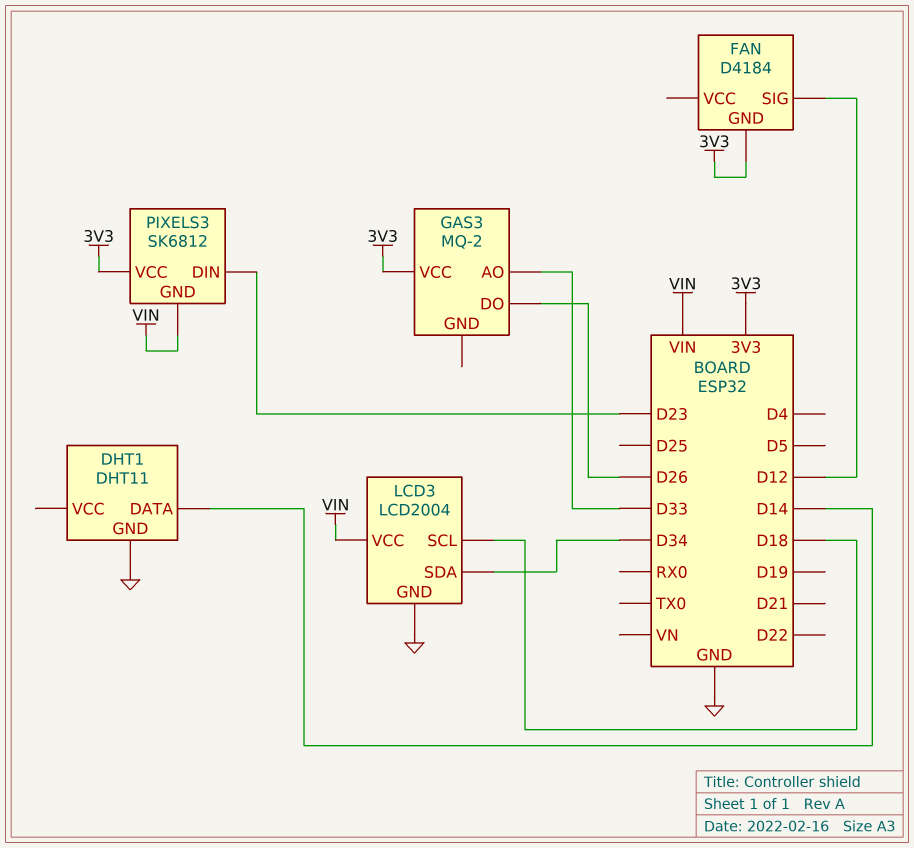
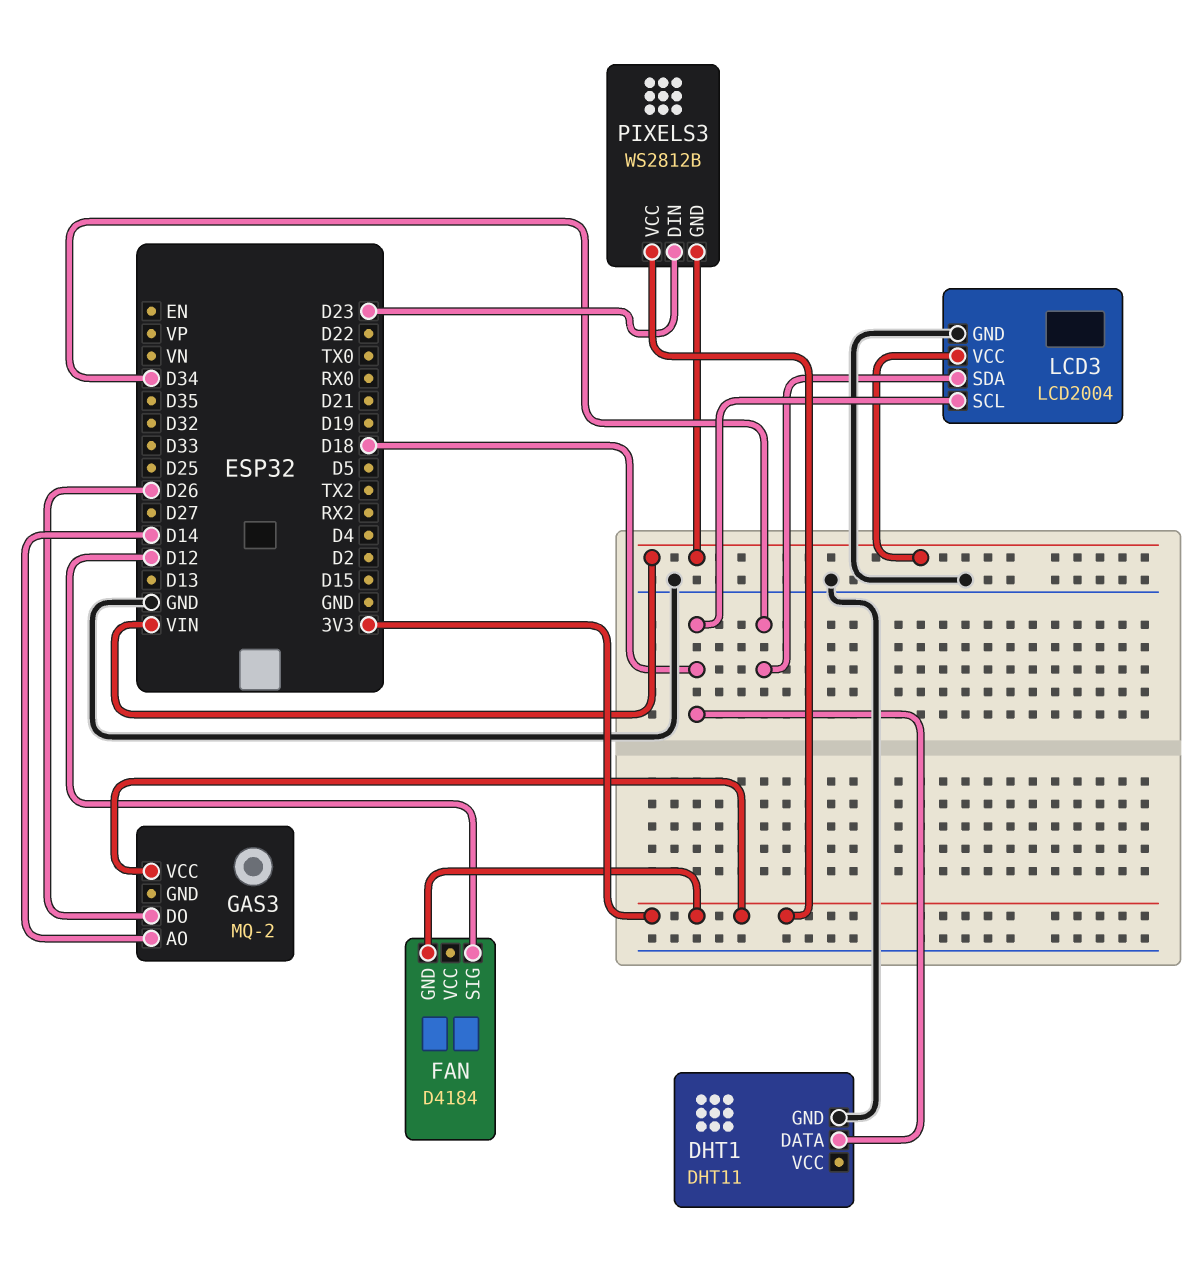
DHT1 pin DATA: D14 -> D18
GAS3 pin AO: D33 -> D14
PIXELS3: SK6812 -> WS2812B

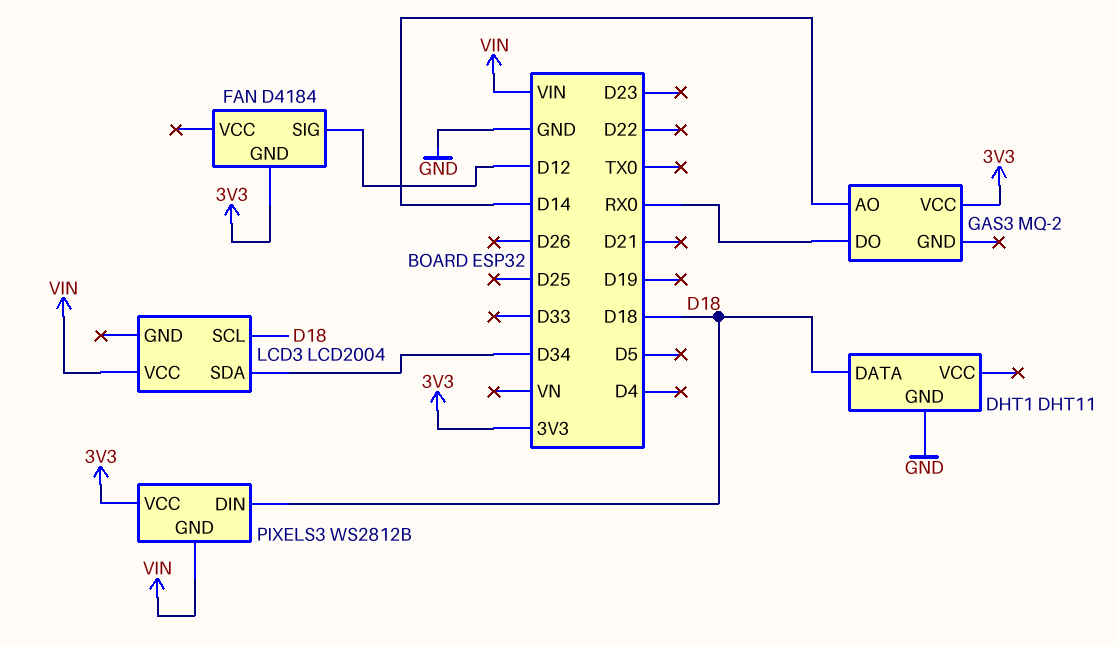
GAS3 pin DO: D26 -> RX0
LCD3 pin GND: GND -> none
PIXELS3 pin DIN: D23 -> D18

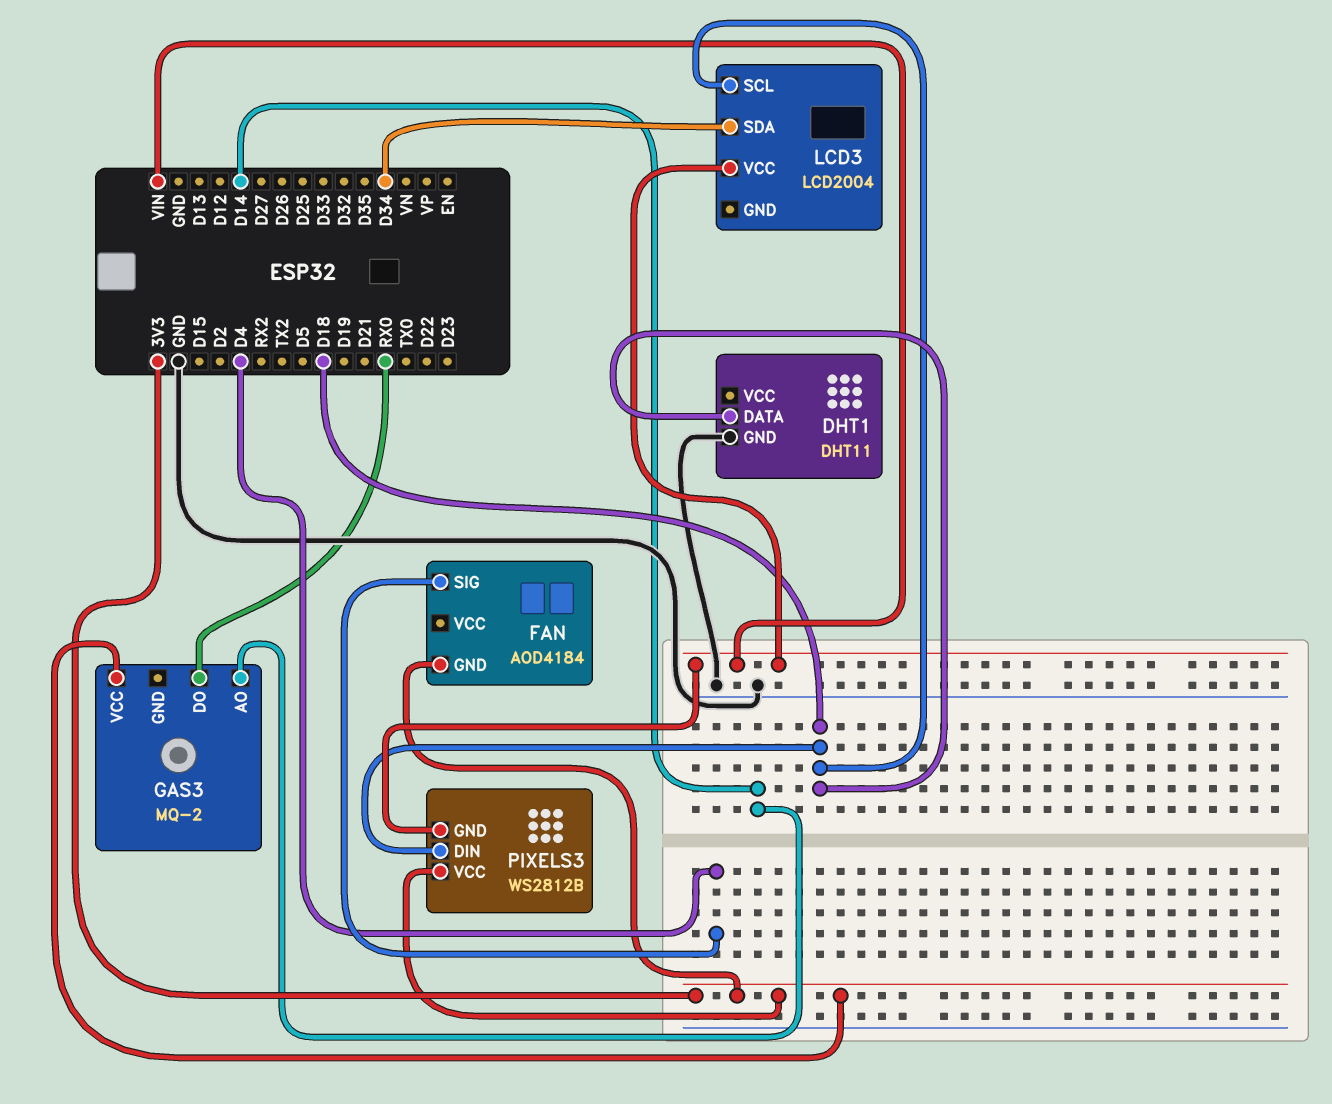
FAN: D4184 -> AOD4184
FAN pin SIG: D12 -> D4

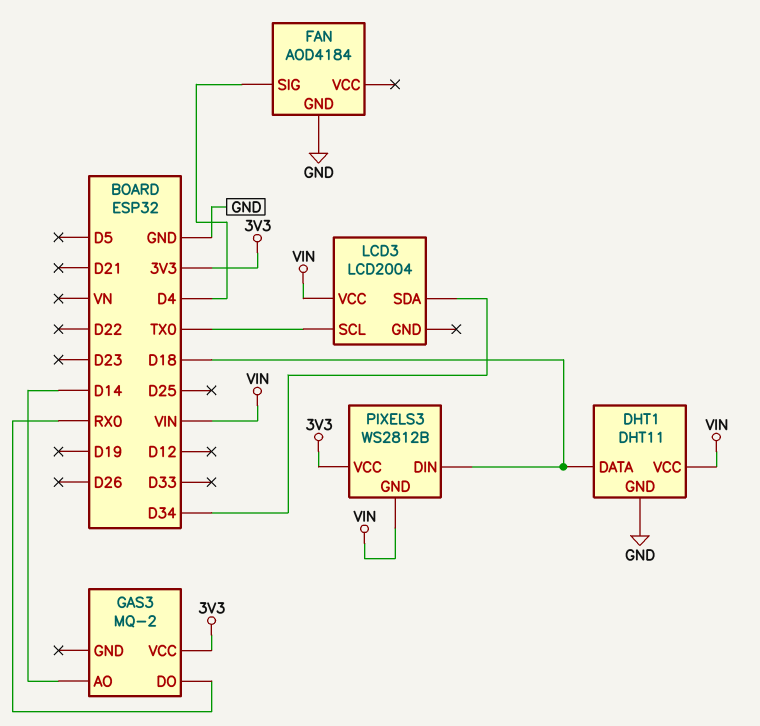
DHT1 pin VCC: none -> VIN
FAN pin GND: 3V3 -> GND
LCD3 pin SCL: D18 -> TX0

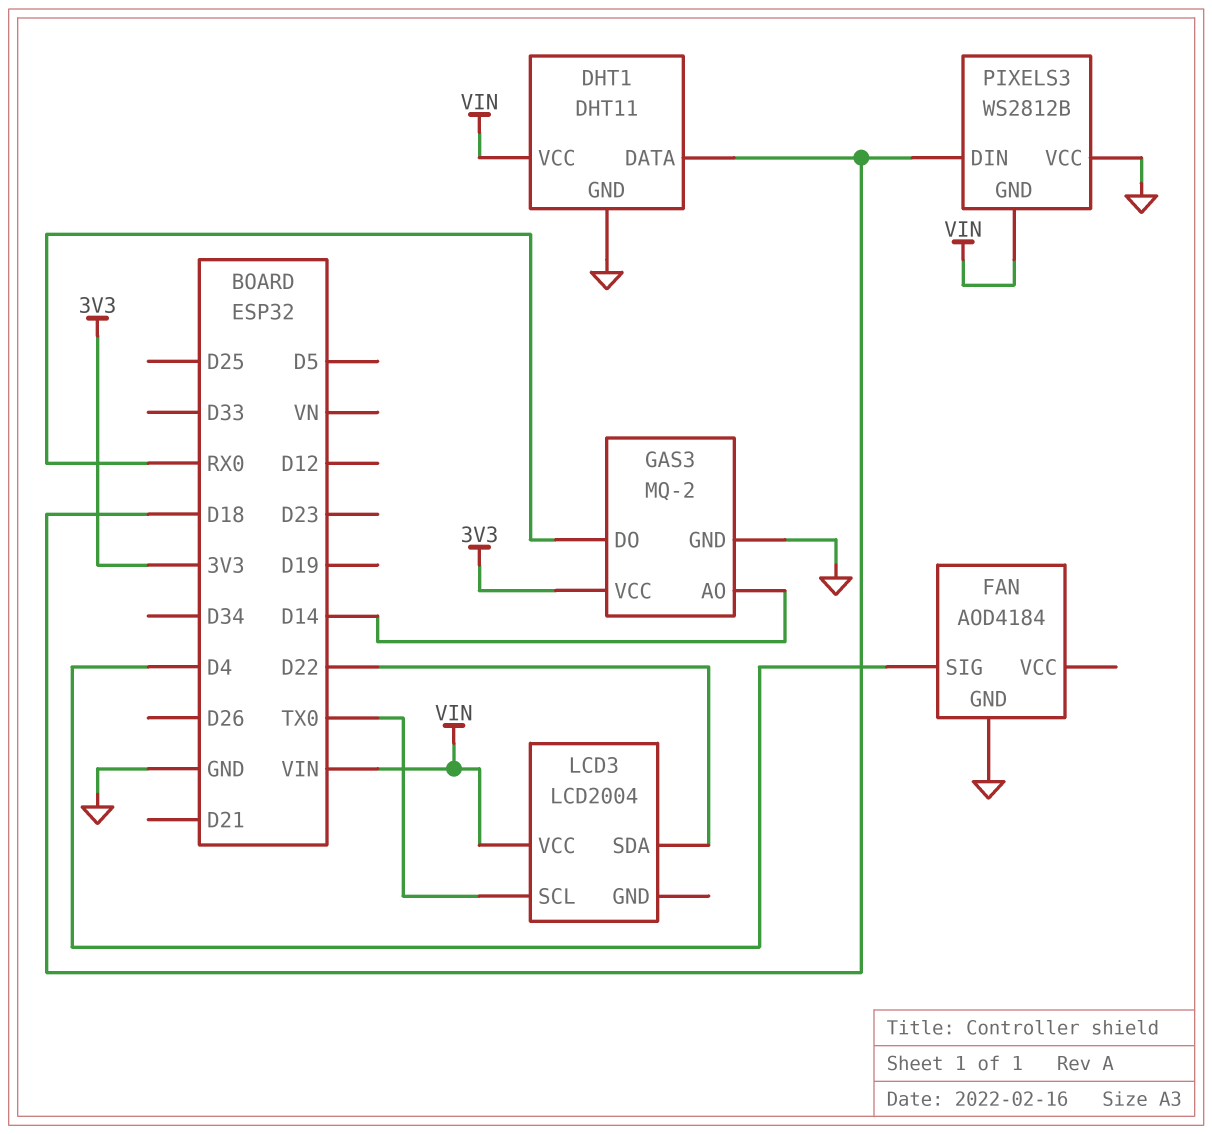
GAS3 pin GND: none -> GND
LCD3 pin SDA: D34 -> D22
PIXELS3 pin VCC: 3V3 -> GND

